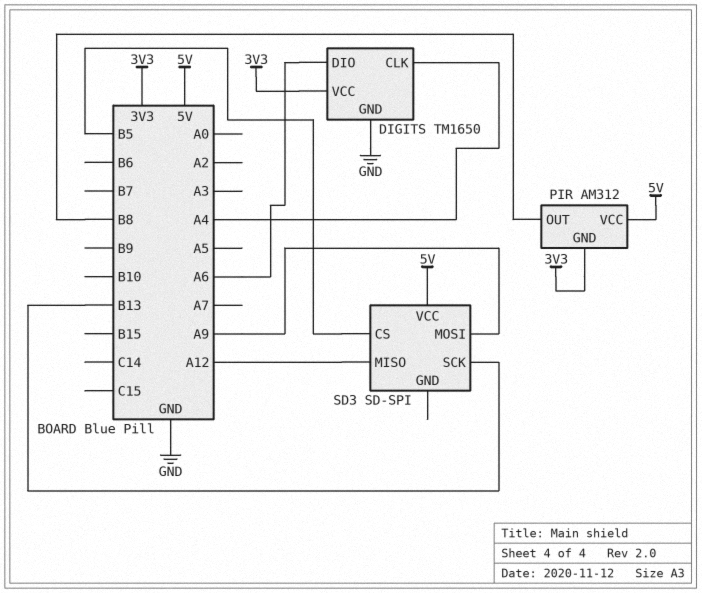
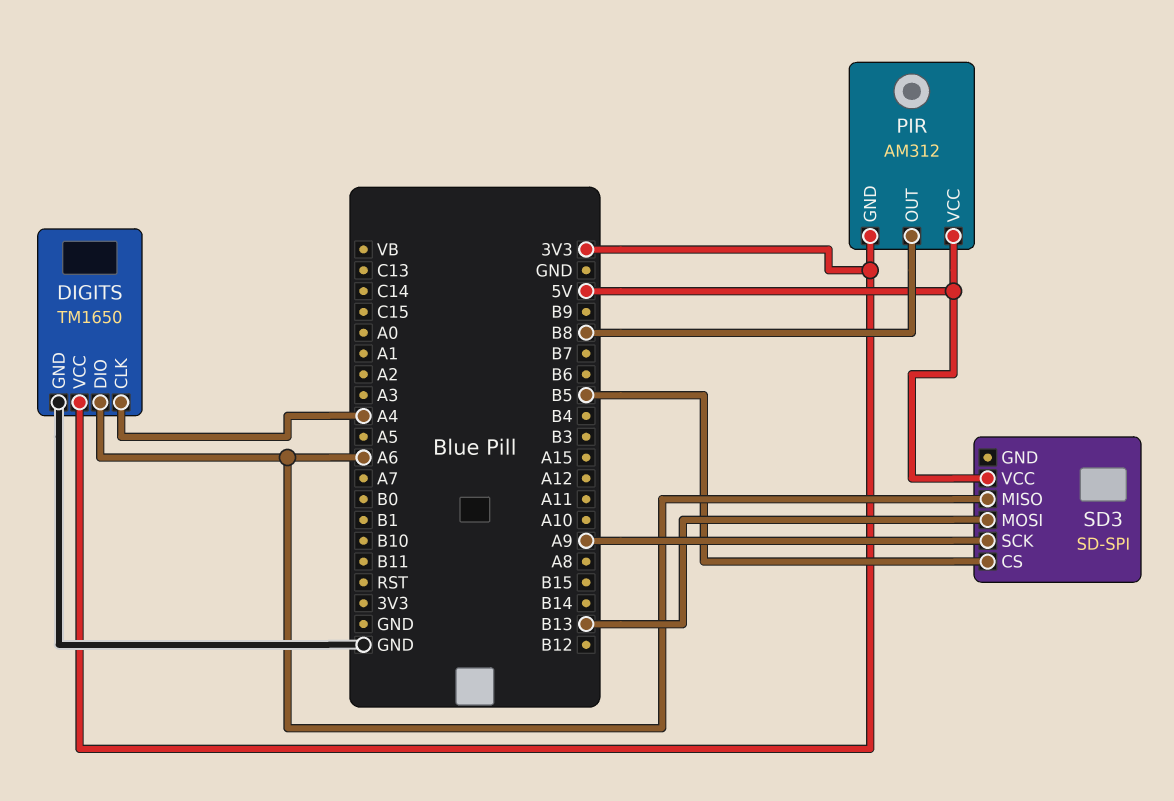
SD3 pin MISO: A12 -> A6
SD3 pin MOSI: A9 -> B13
SD3 pin SCK: B13 -> A9

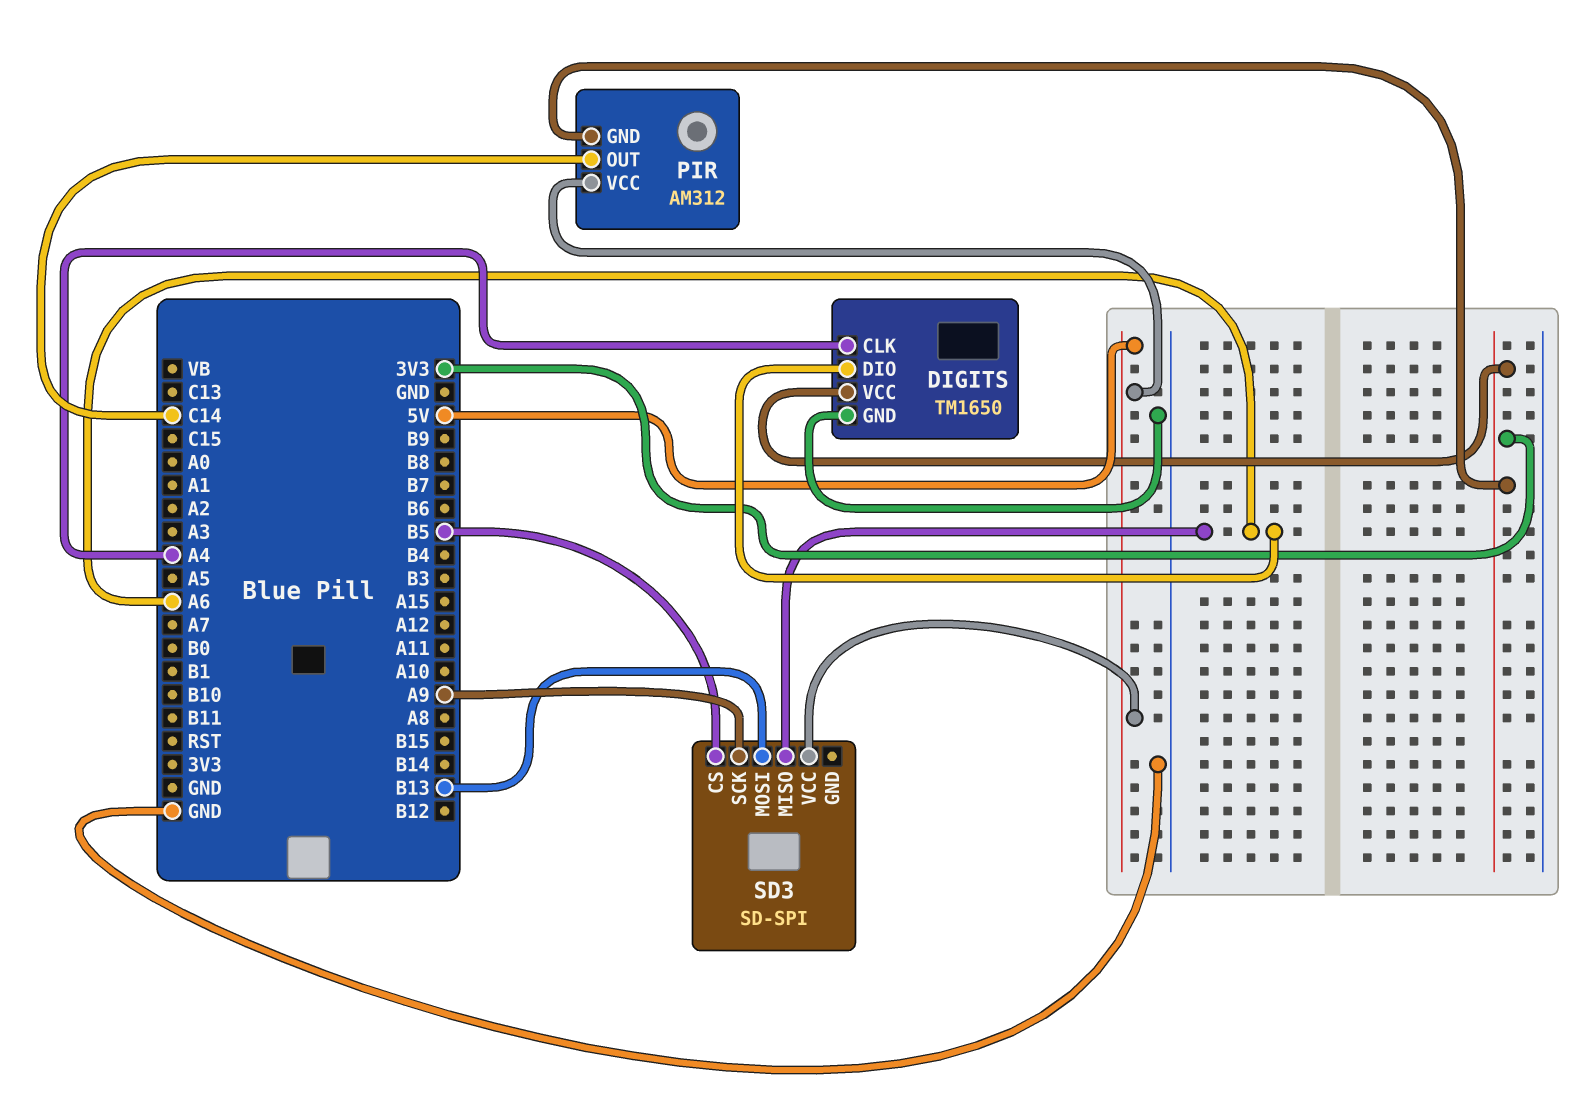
PIR pin OUT: B8 -> C14

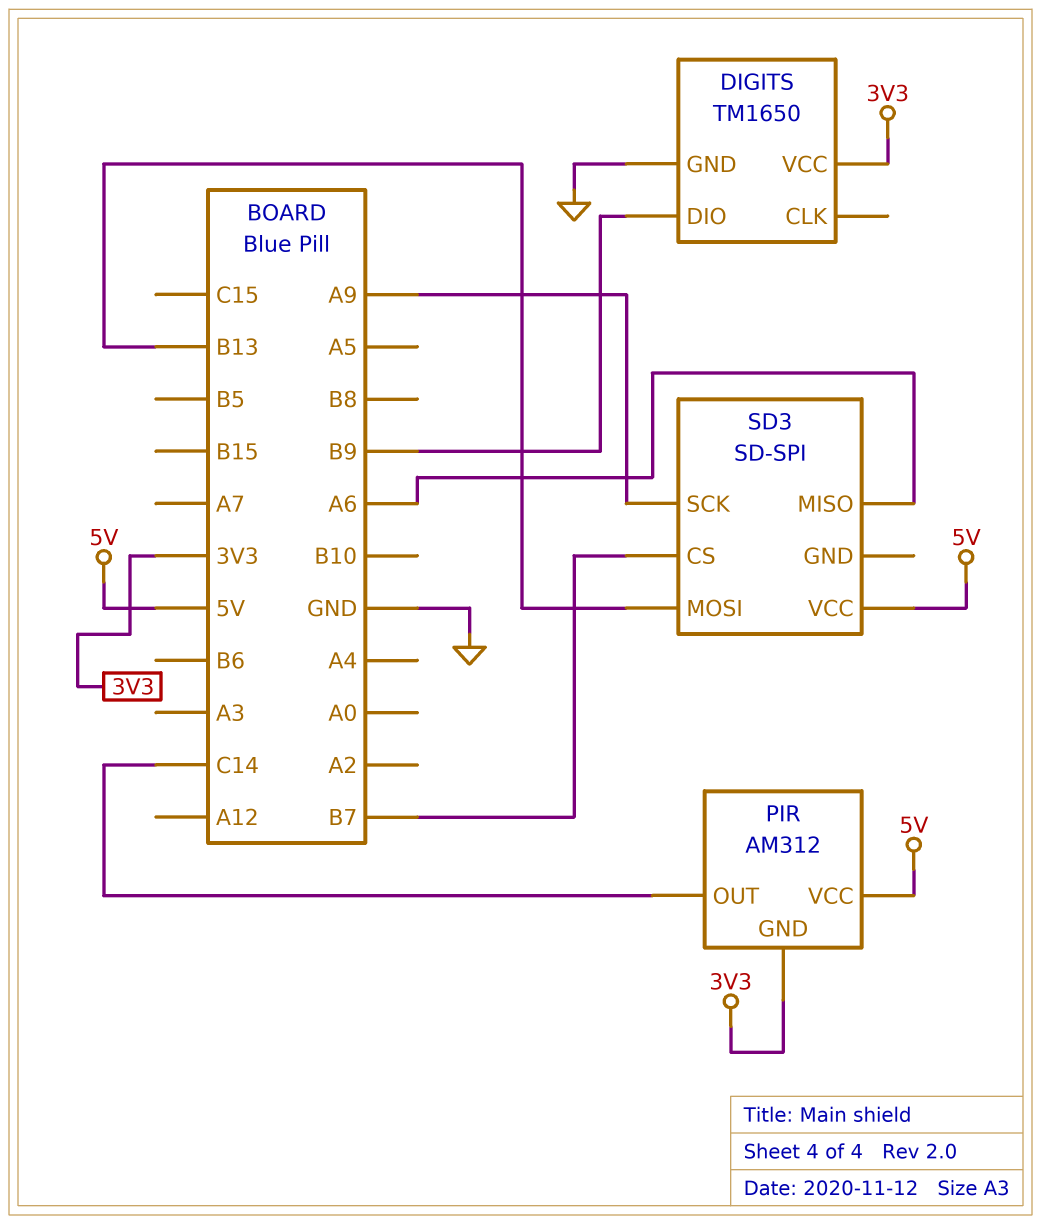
DIGITS pin CLK: A4 -> none
DIGITS pin DIO: A6 -> B9
SD3 pin CS: B5 -> B7

